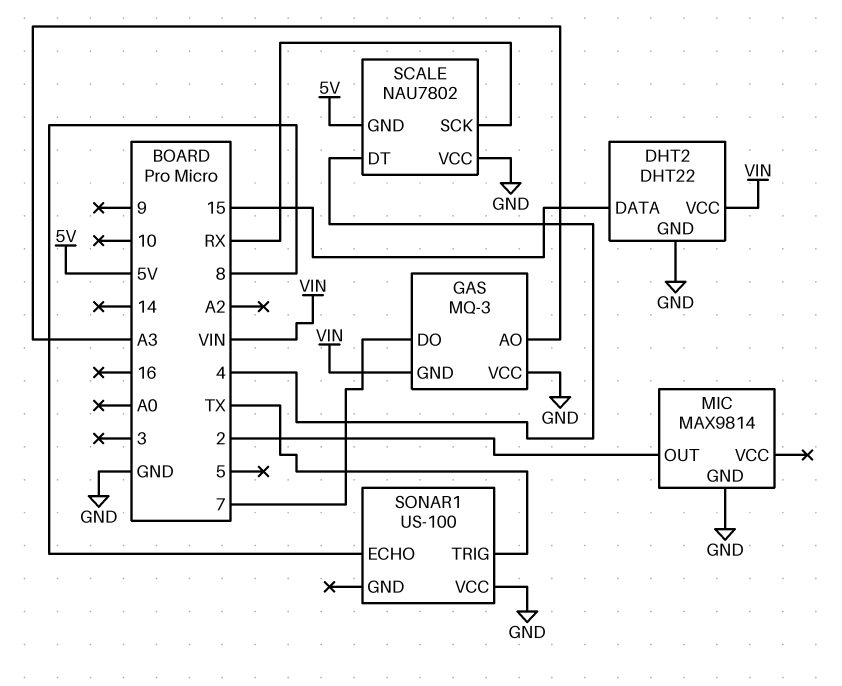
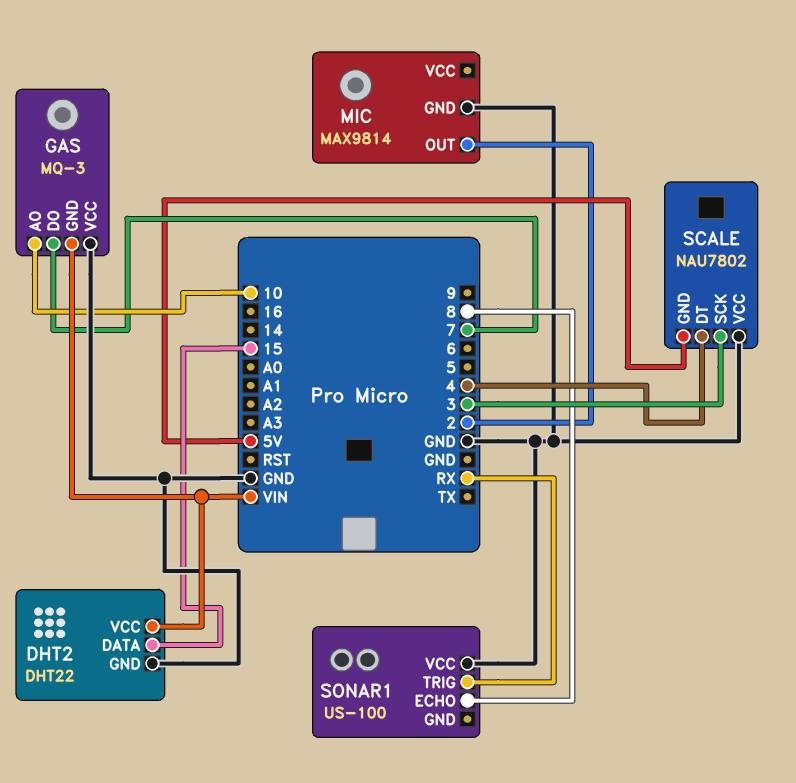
GAS pin AO: A3 -> 10
SCALE pin SCK: RX -> 3
SONAR1 pin TRIG: TX -> RX

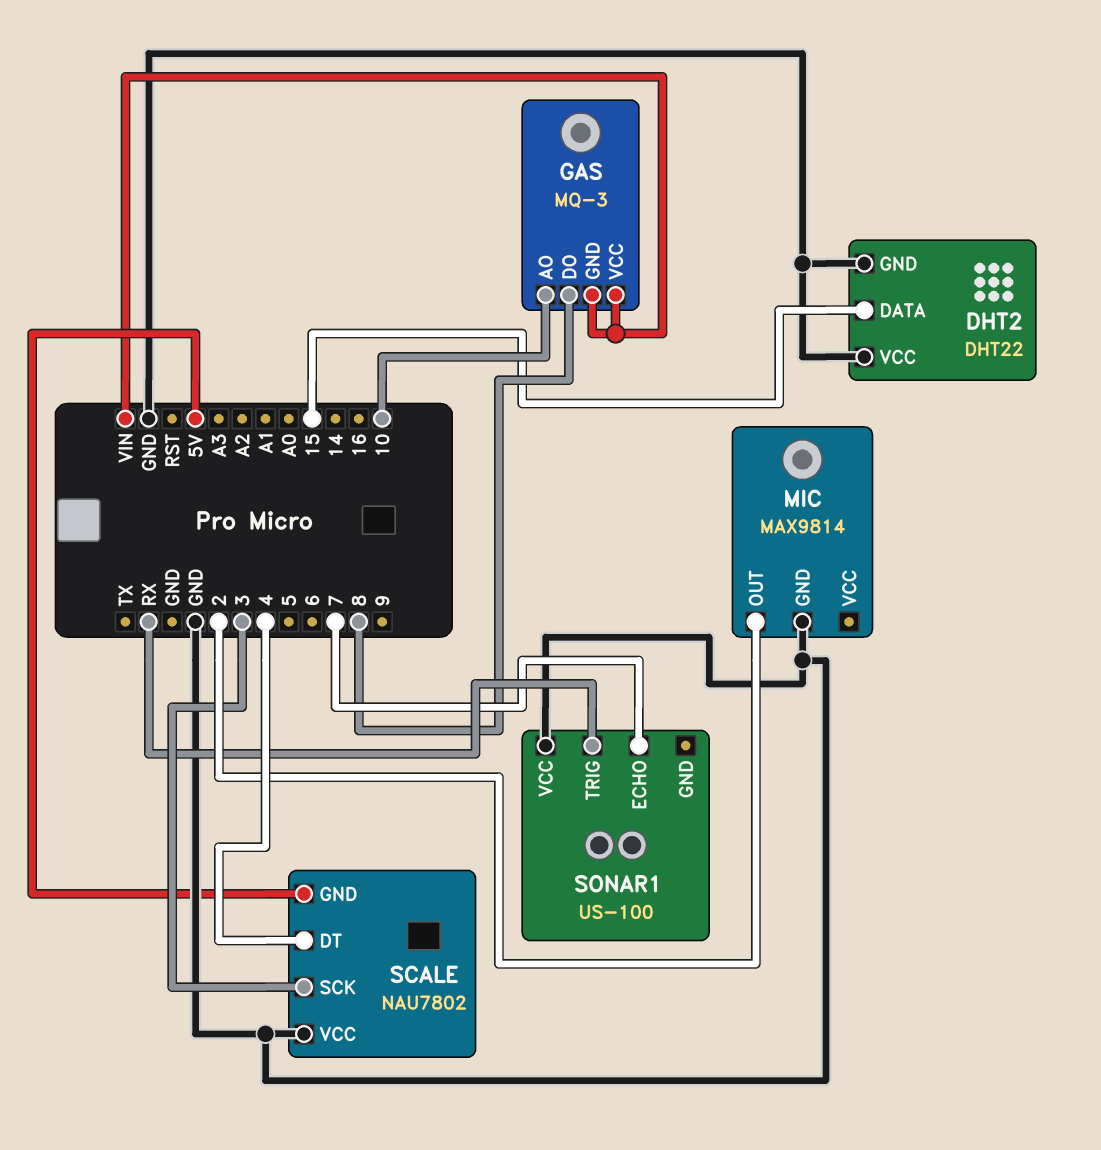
DHT2 pin VCC: VIN -> GND
GAS pin DO: 7 -> 8
GAS pin VCC: GND -> VIN
SONAR1 pin ECHO: 8 -> 7

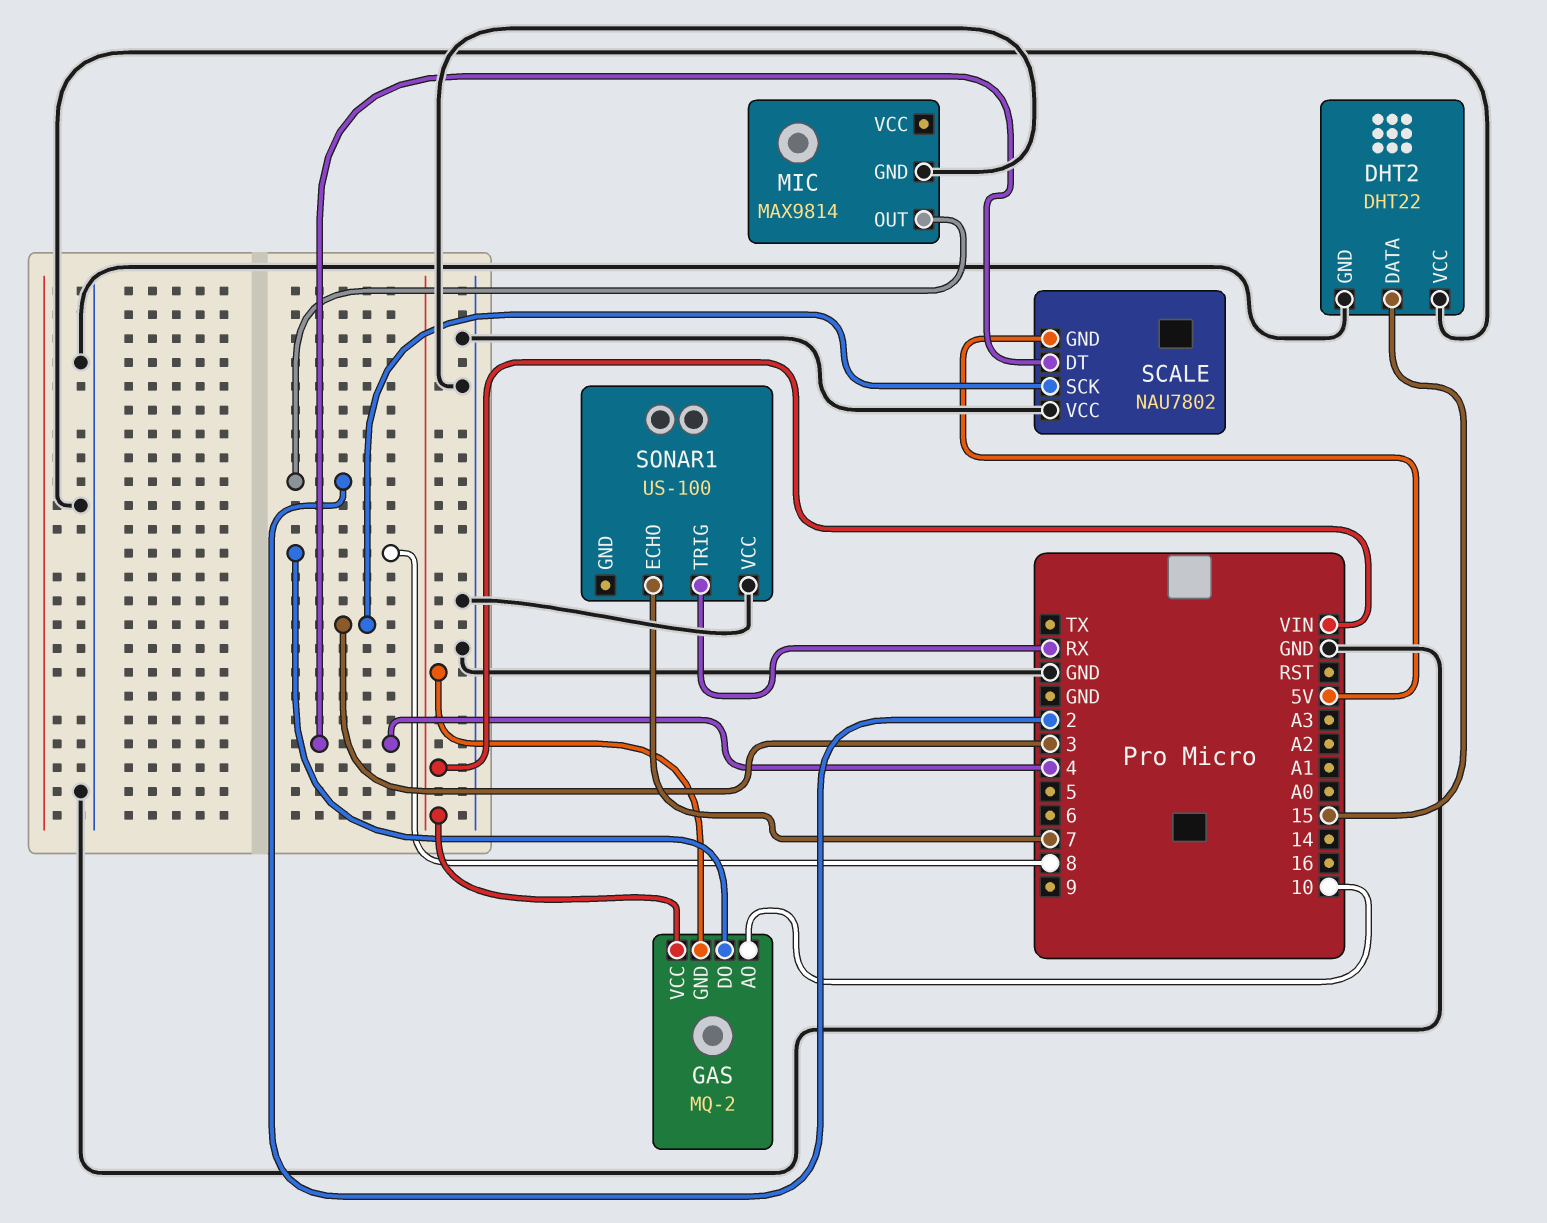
GAS: MQ-3 -> MQ-2

